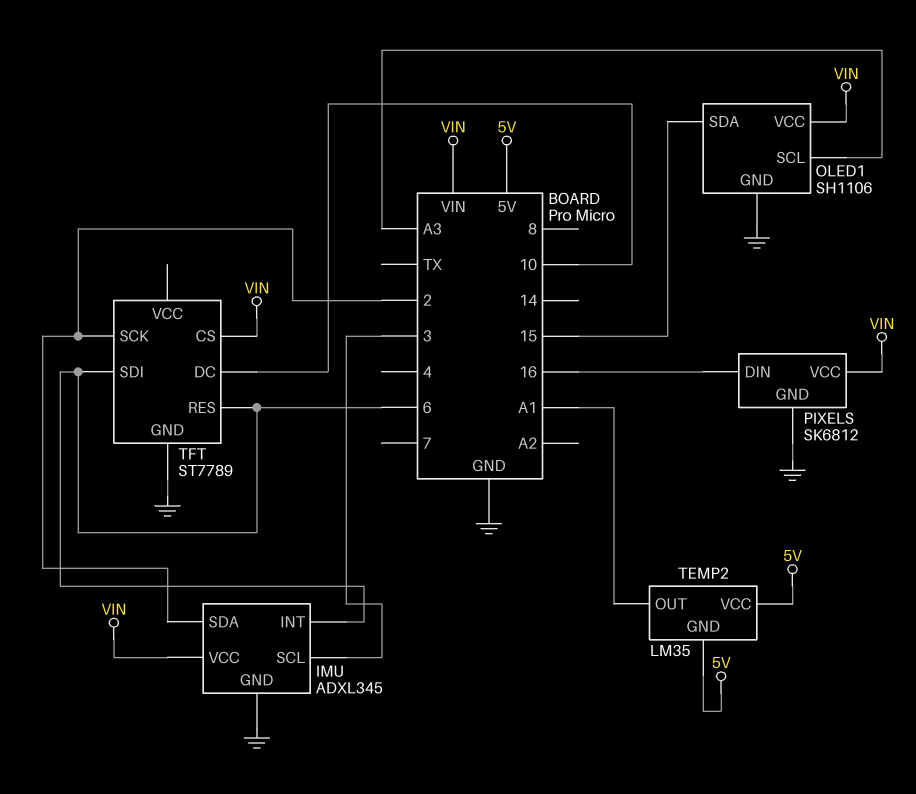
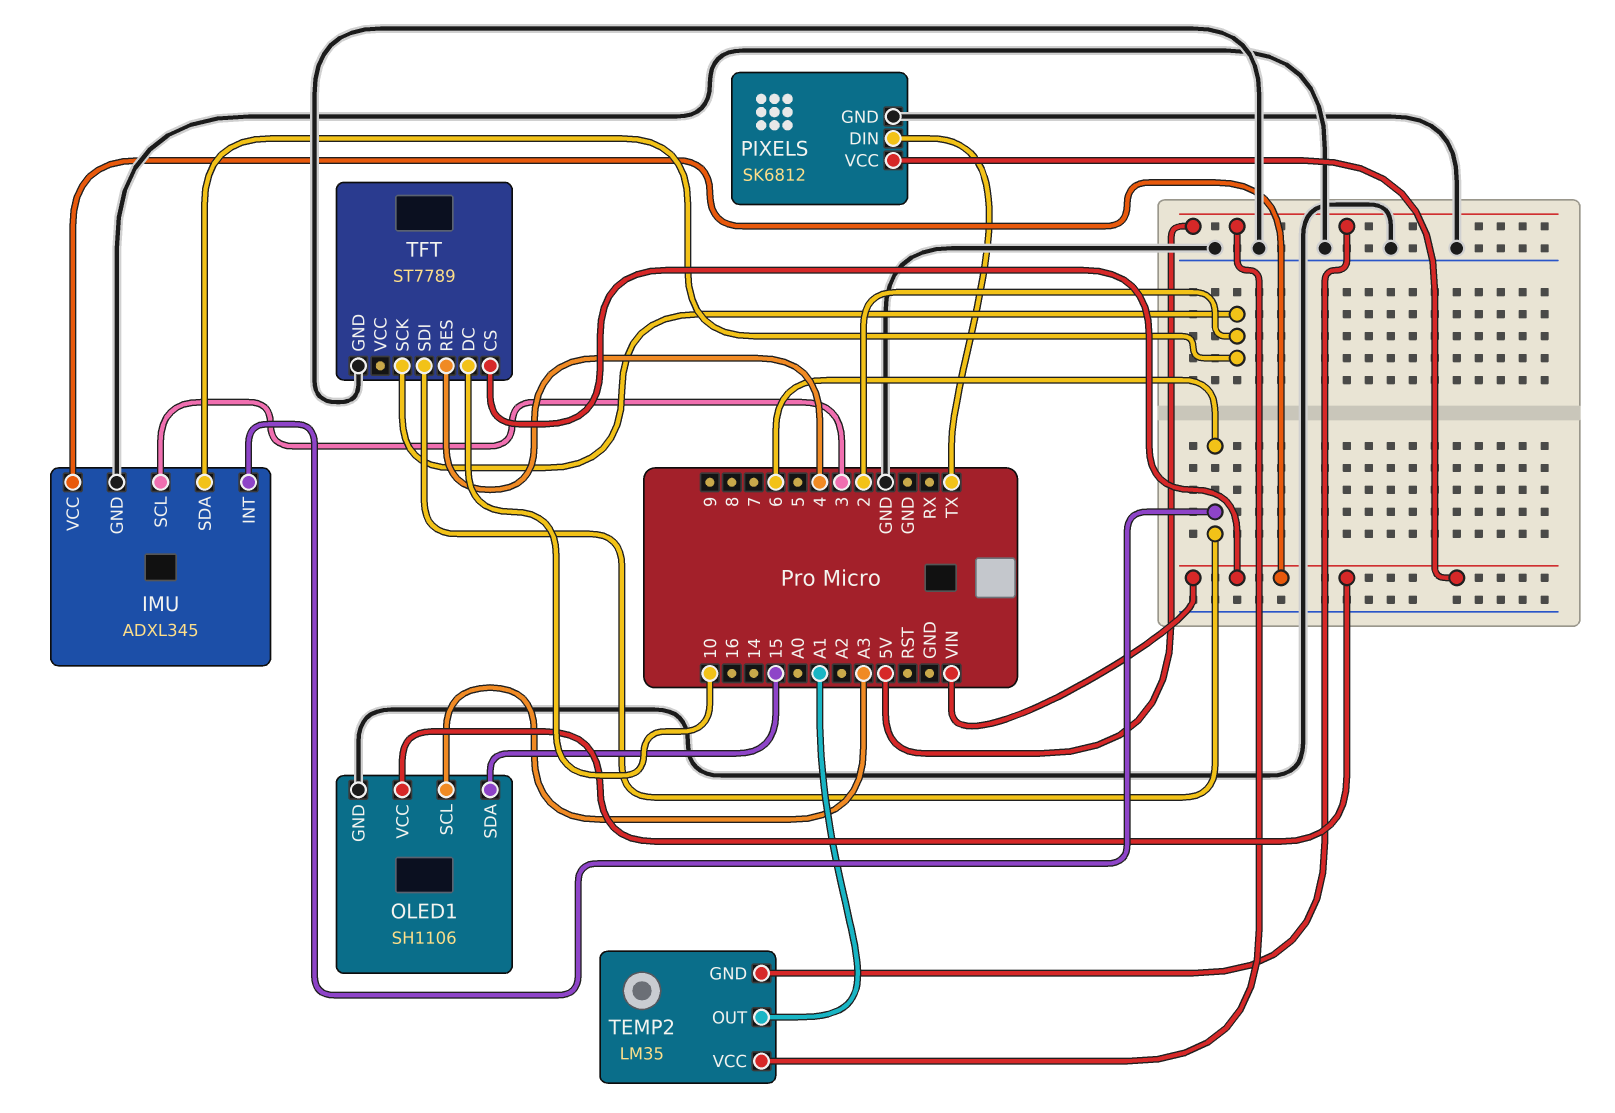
PIXELS pin DIN: 16 -> TX
TFT pin RES: 6 -> 4

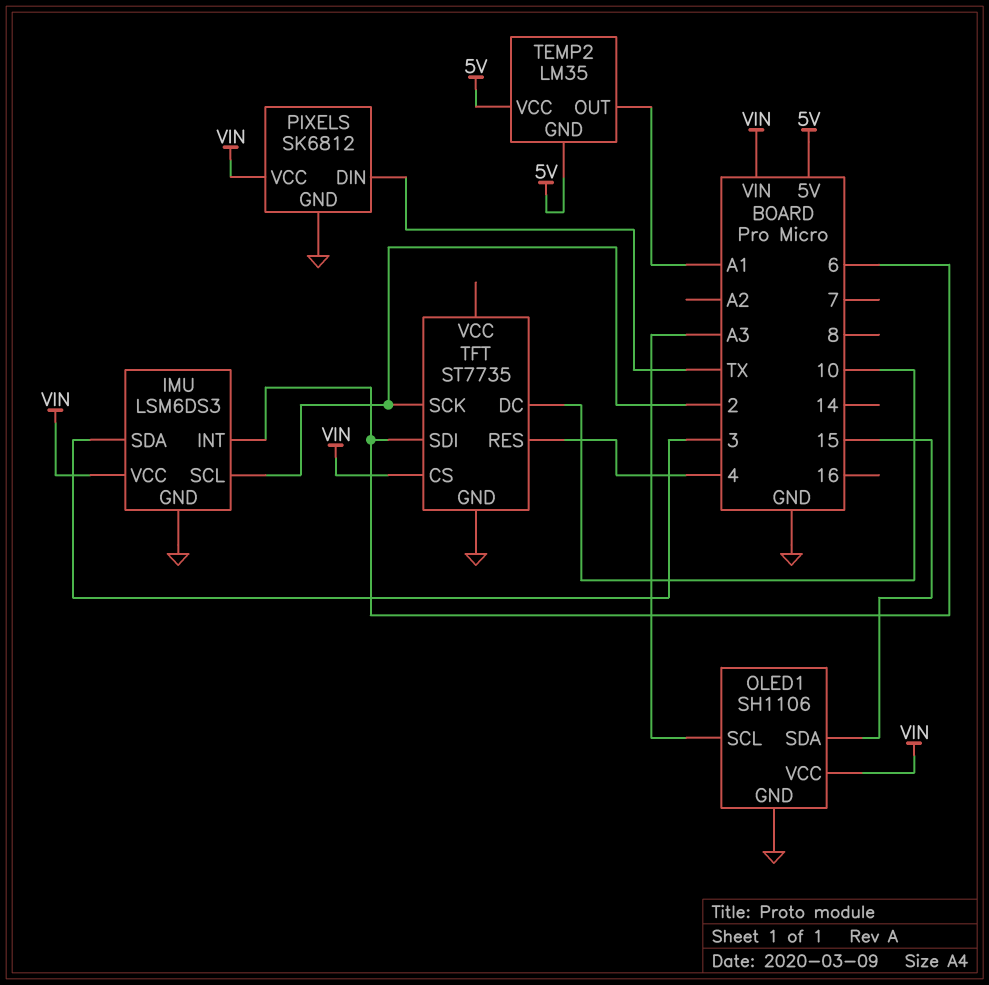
IMU: ADXL345 -> LSM6DS3
IMU pin SCL: 3 -> 2
IMU pin SDA: 2 -> 3
TFT: ST7789 -> ST7735

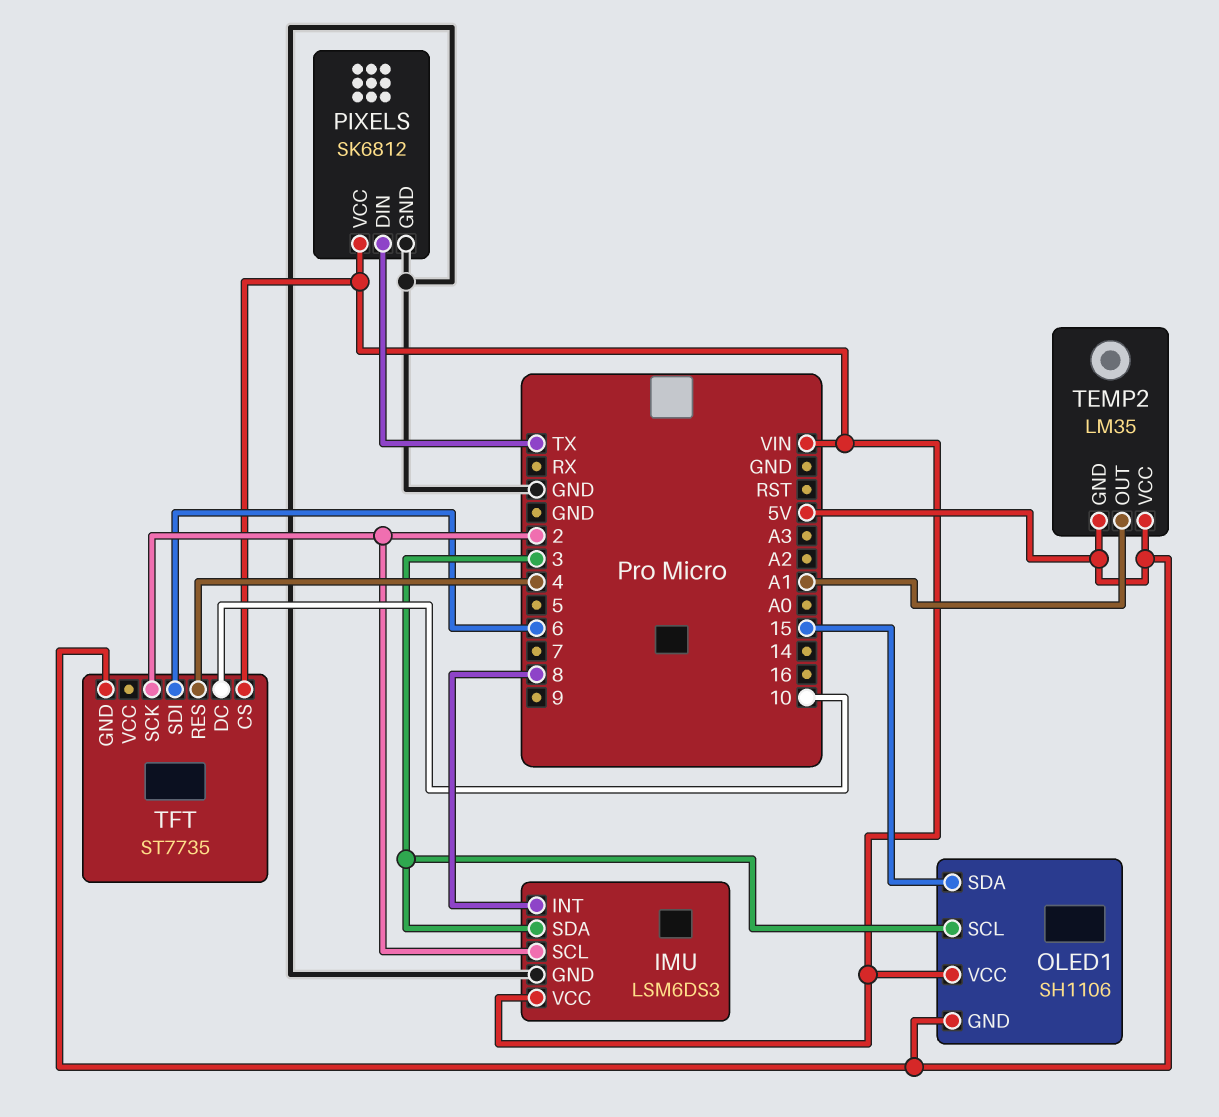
IMU pin INT: 6 -> 8
OLED1 pin GND: GND -> 5V
OLED1 pin SCL: A3 -> 3
TFT pin GND: GND -> 5V

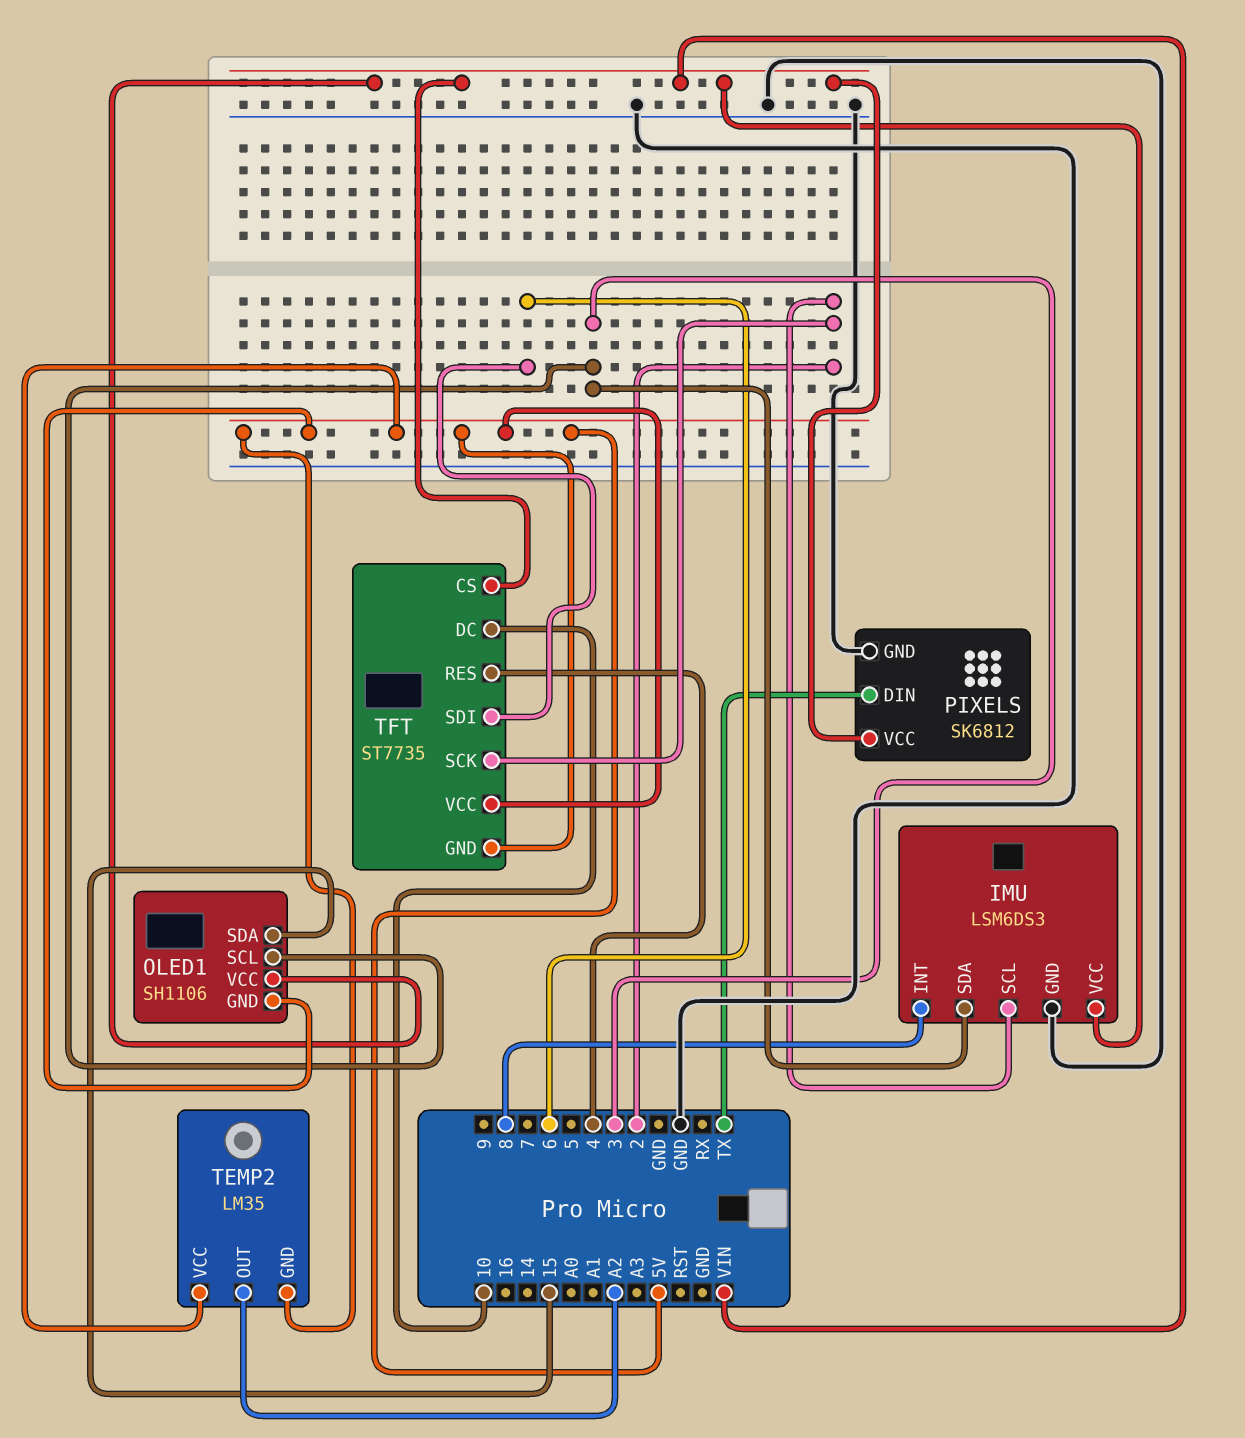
TEMP2 pin OUT: A1 -> A2
TFT pin VCC: none -> 5V

